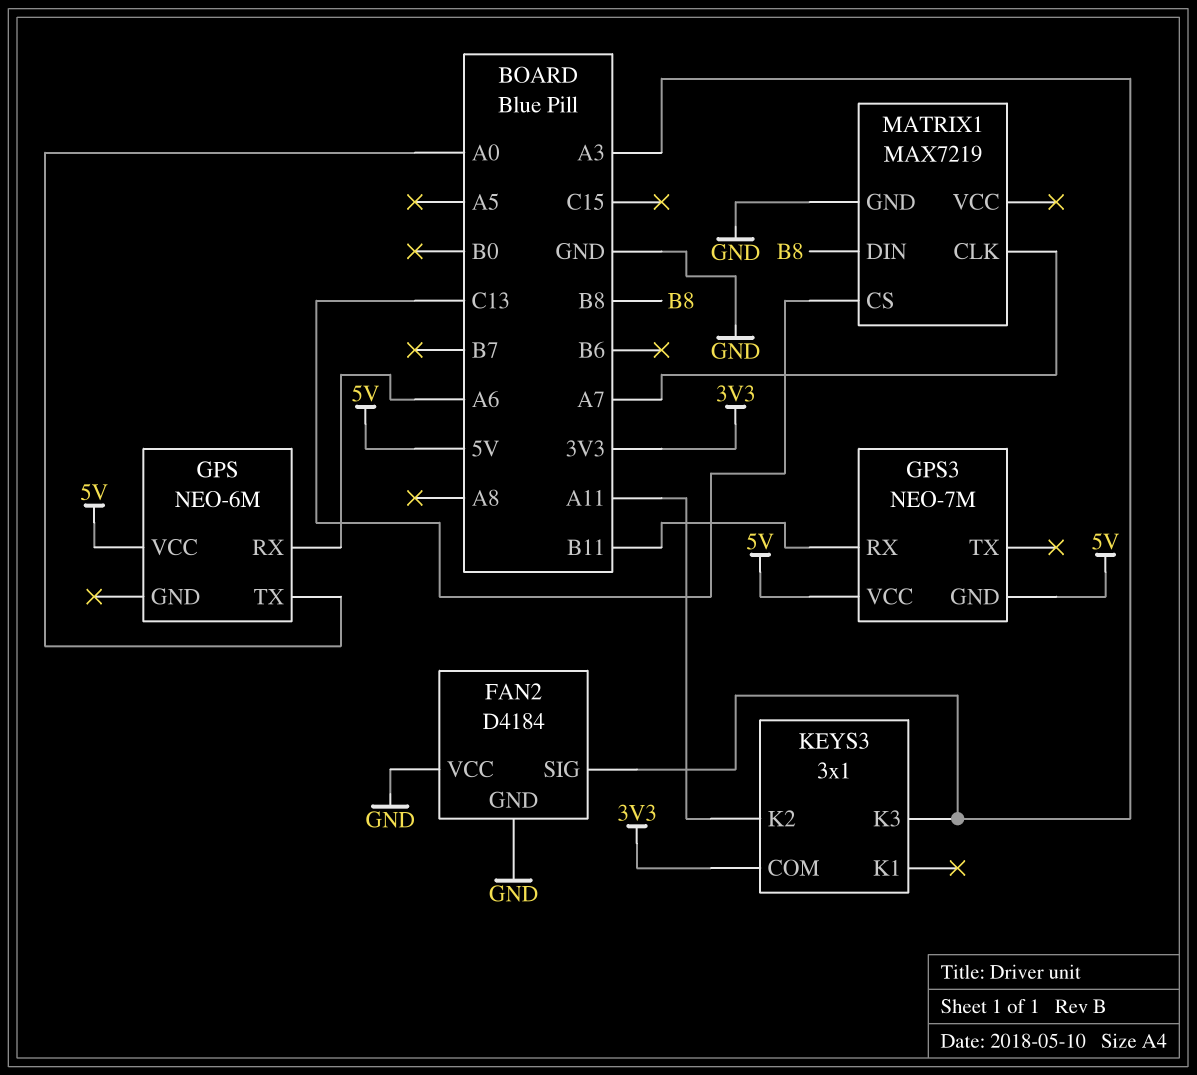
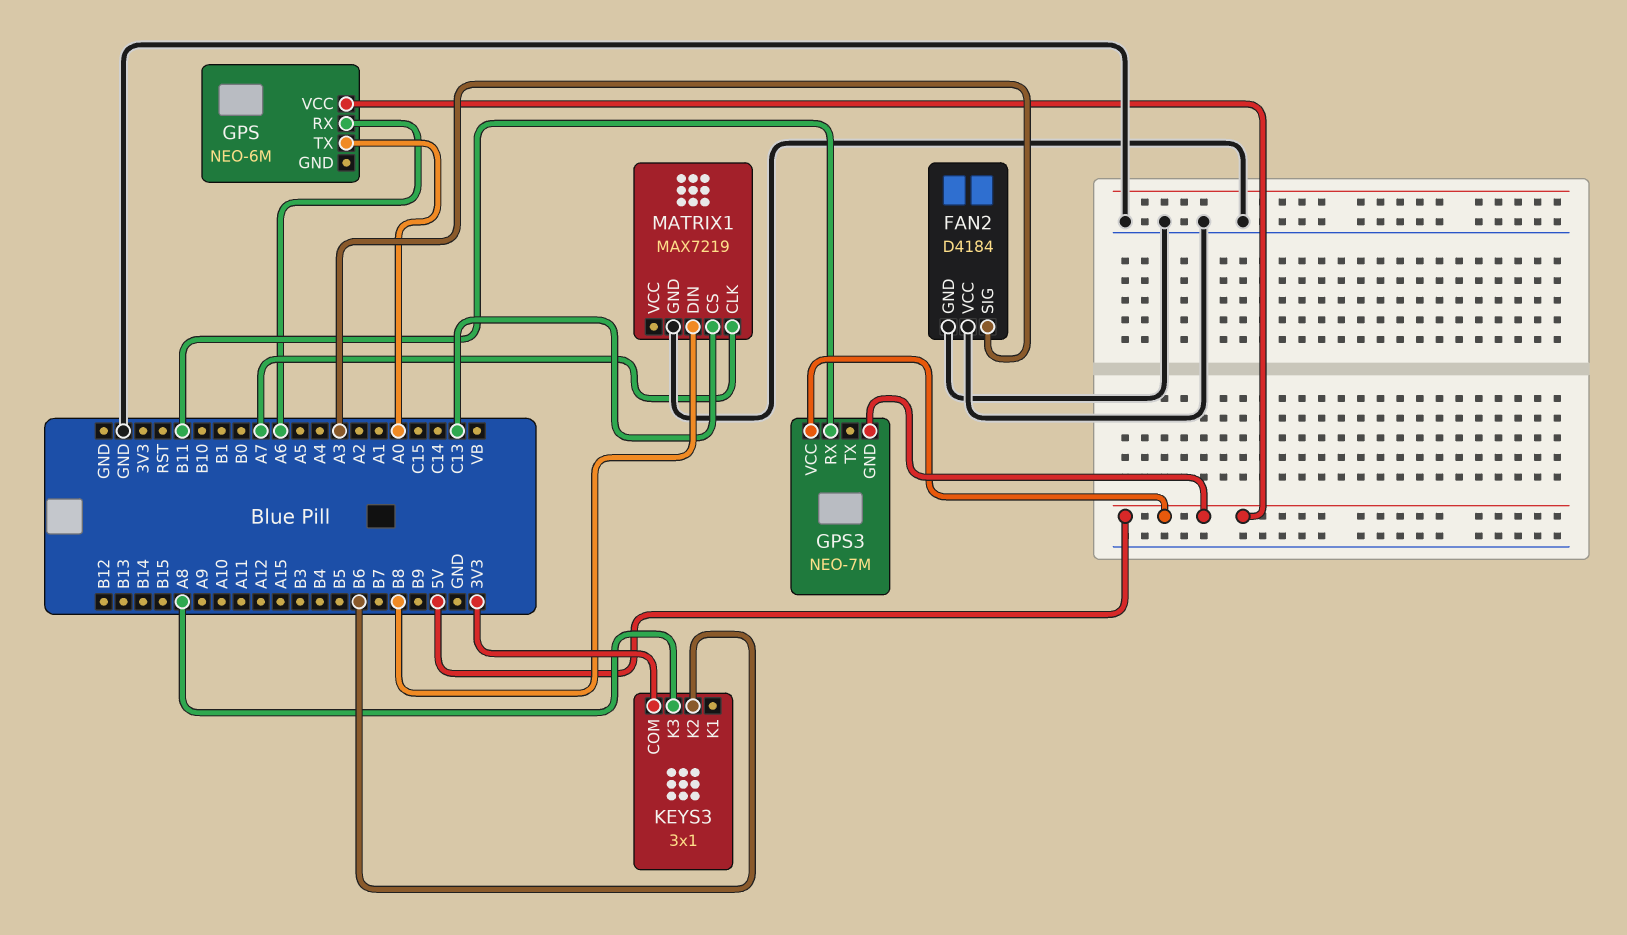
KEYS3 pin K2: A11 -> B6
KEYS3 pin K3: A3 -> A8

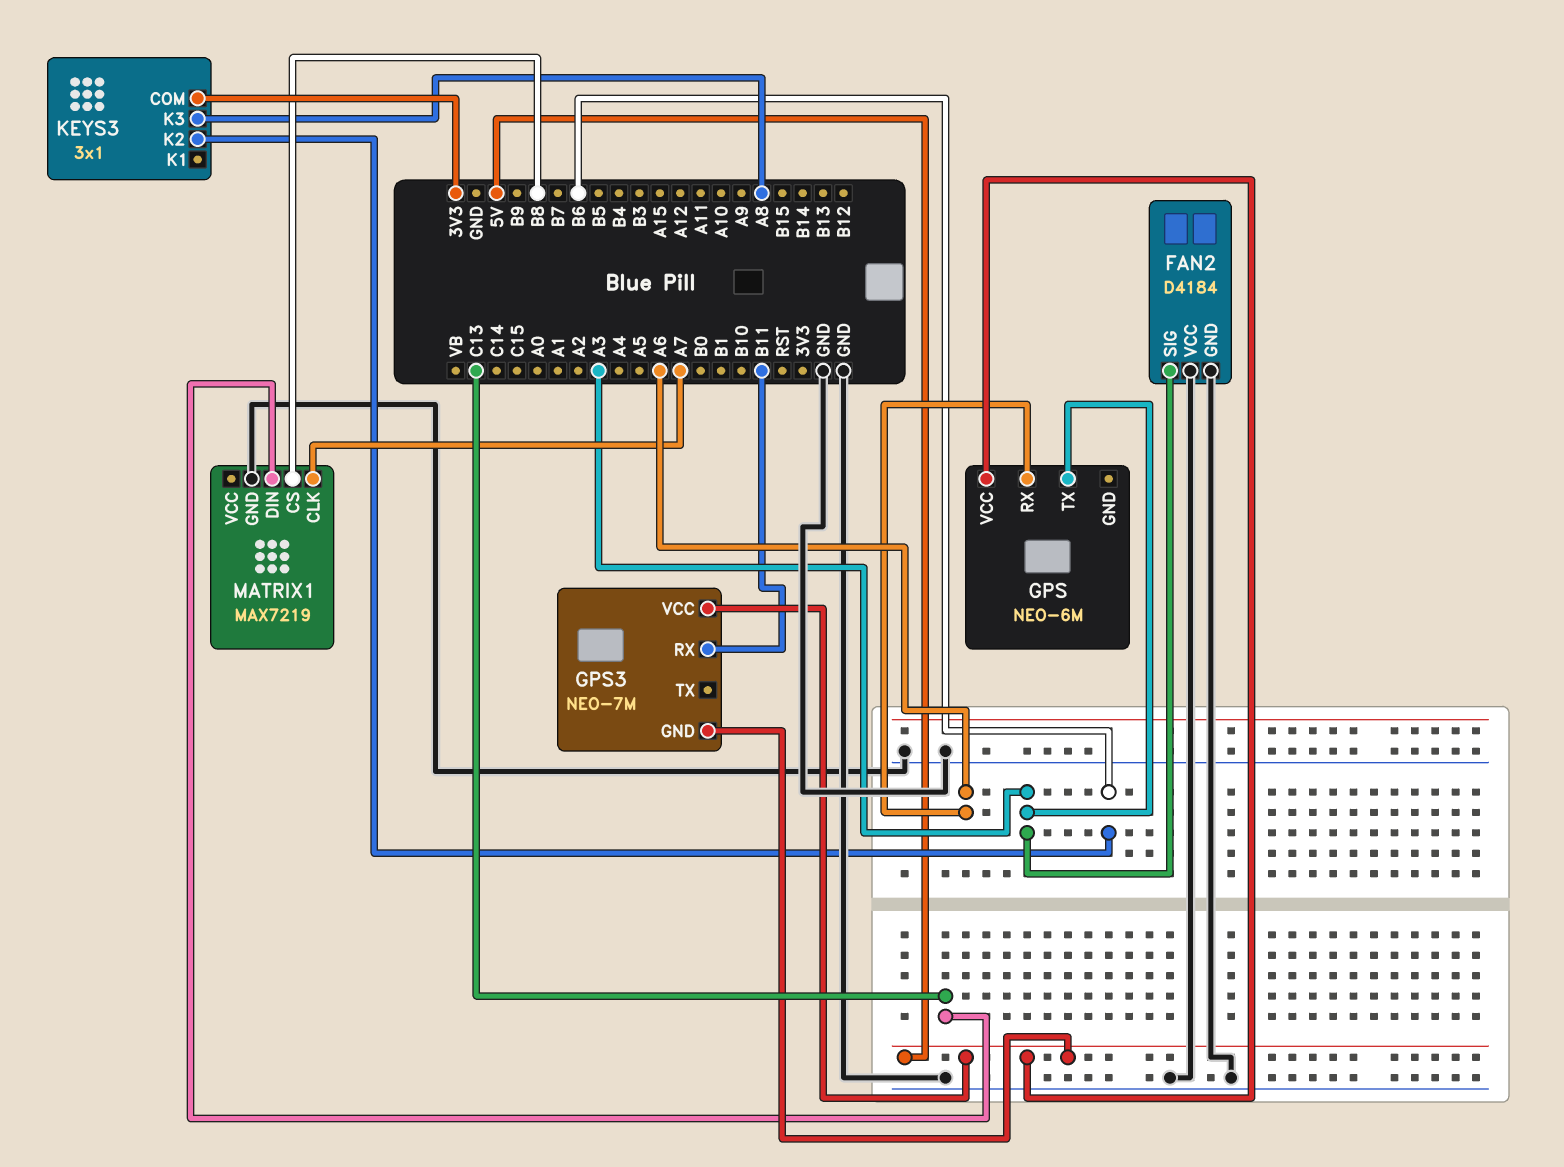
GPS pin TX: A0 -> A3
MATRIX1 pin CS: C13 -> B8
MATRIX1 pin DIN: B8 -> C13

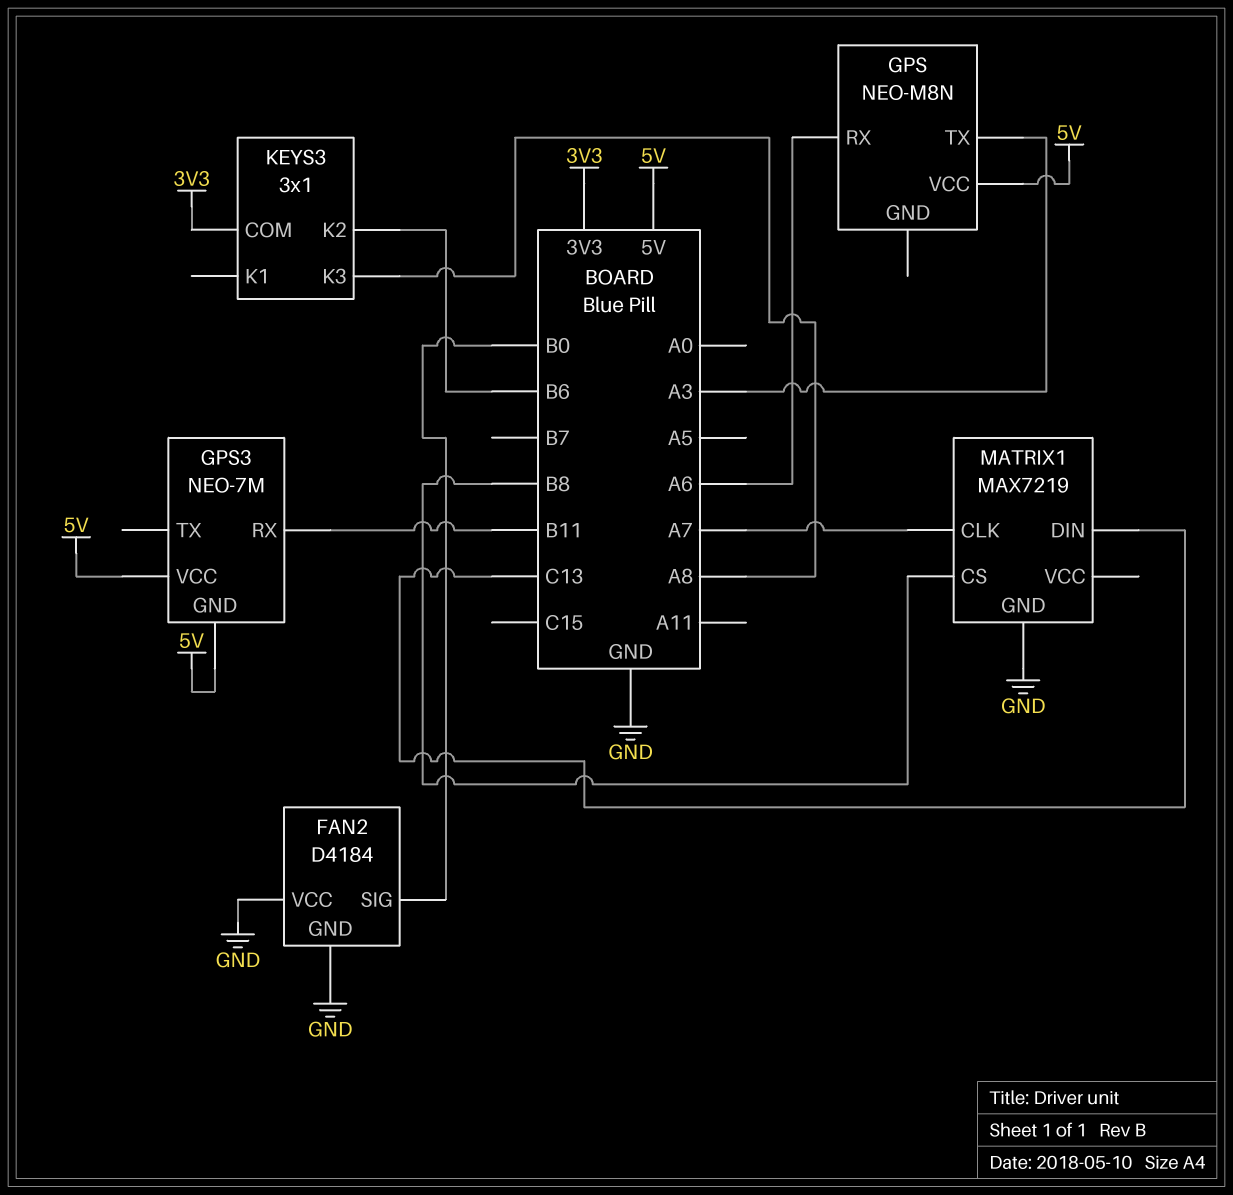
FAN2 pin SIG: A3 -> B0
GPS: NEO-6M -> NEO-M8N

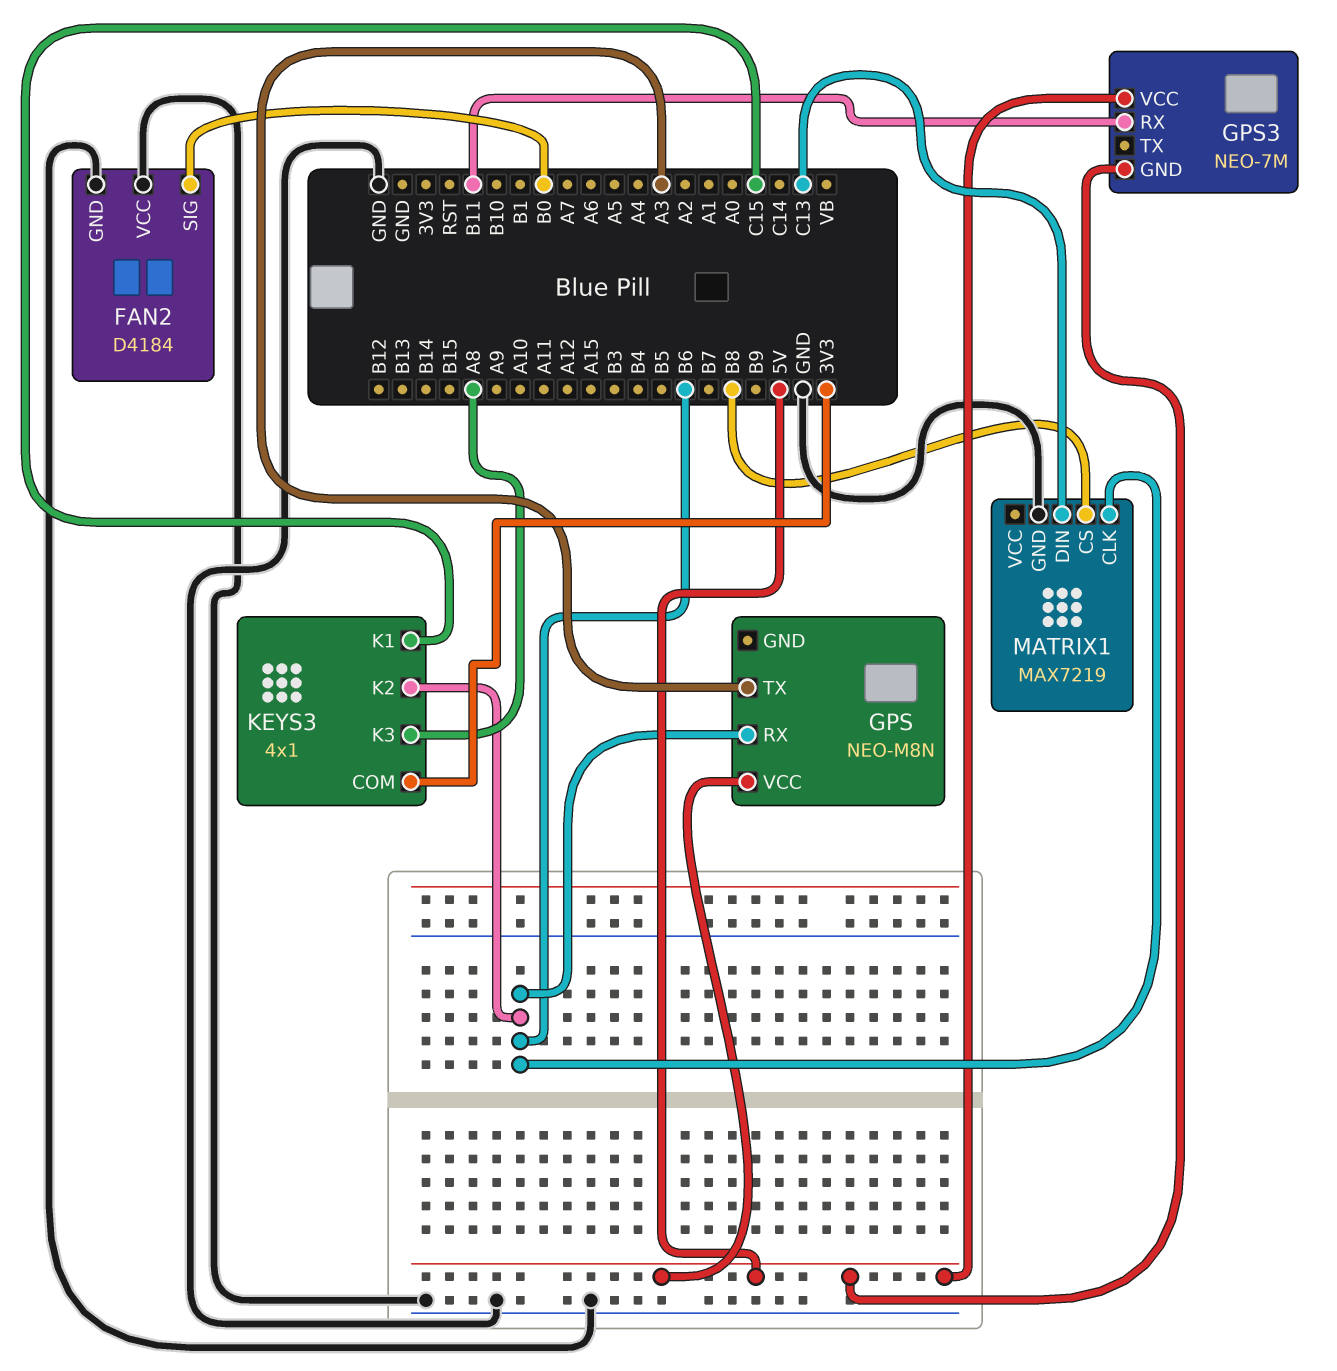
GPS pin RX: A6 -> B6
KEYS3: 3x1 -> 4x1
KEYS3 pin K1: none -> C15
MATRIX1 pin CLK: A7 -> B6

